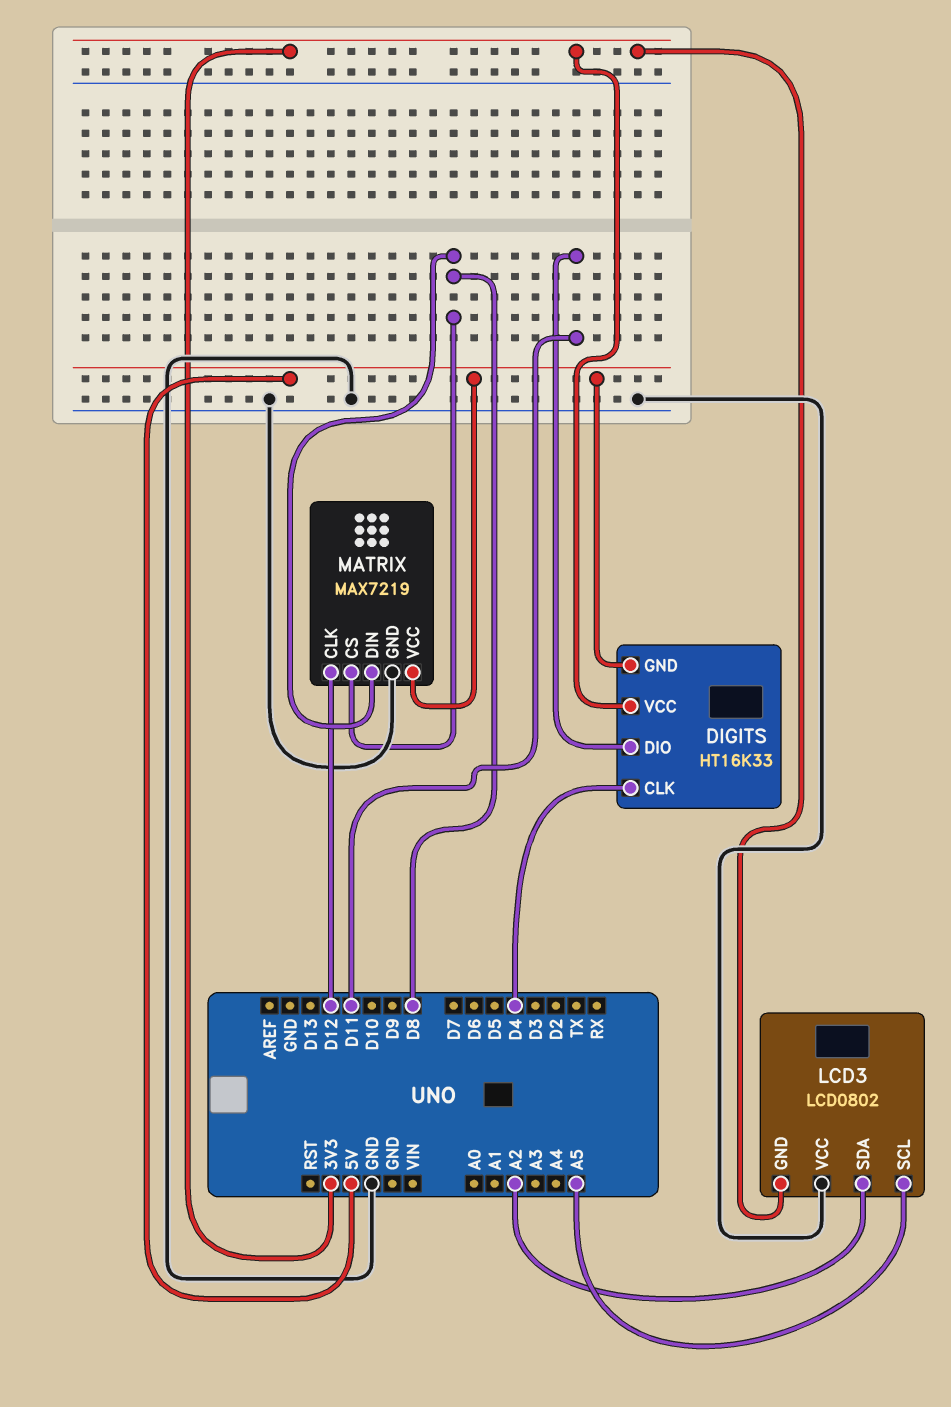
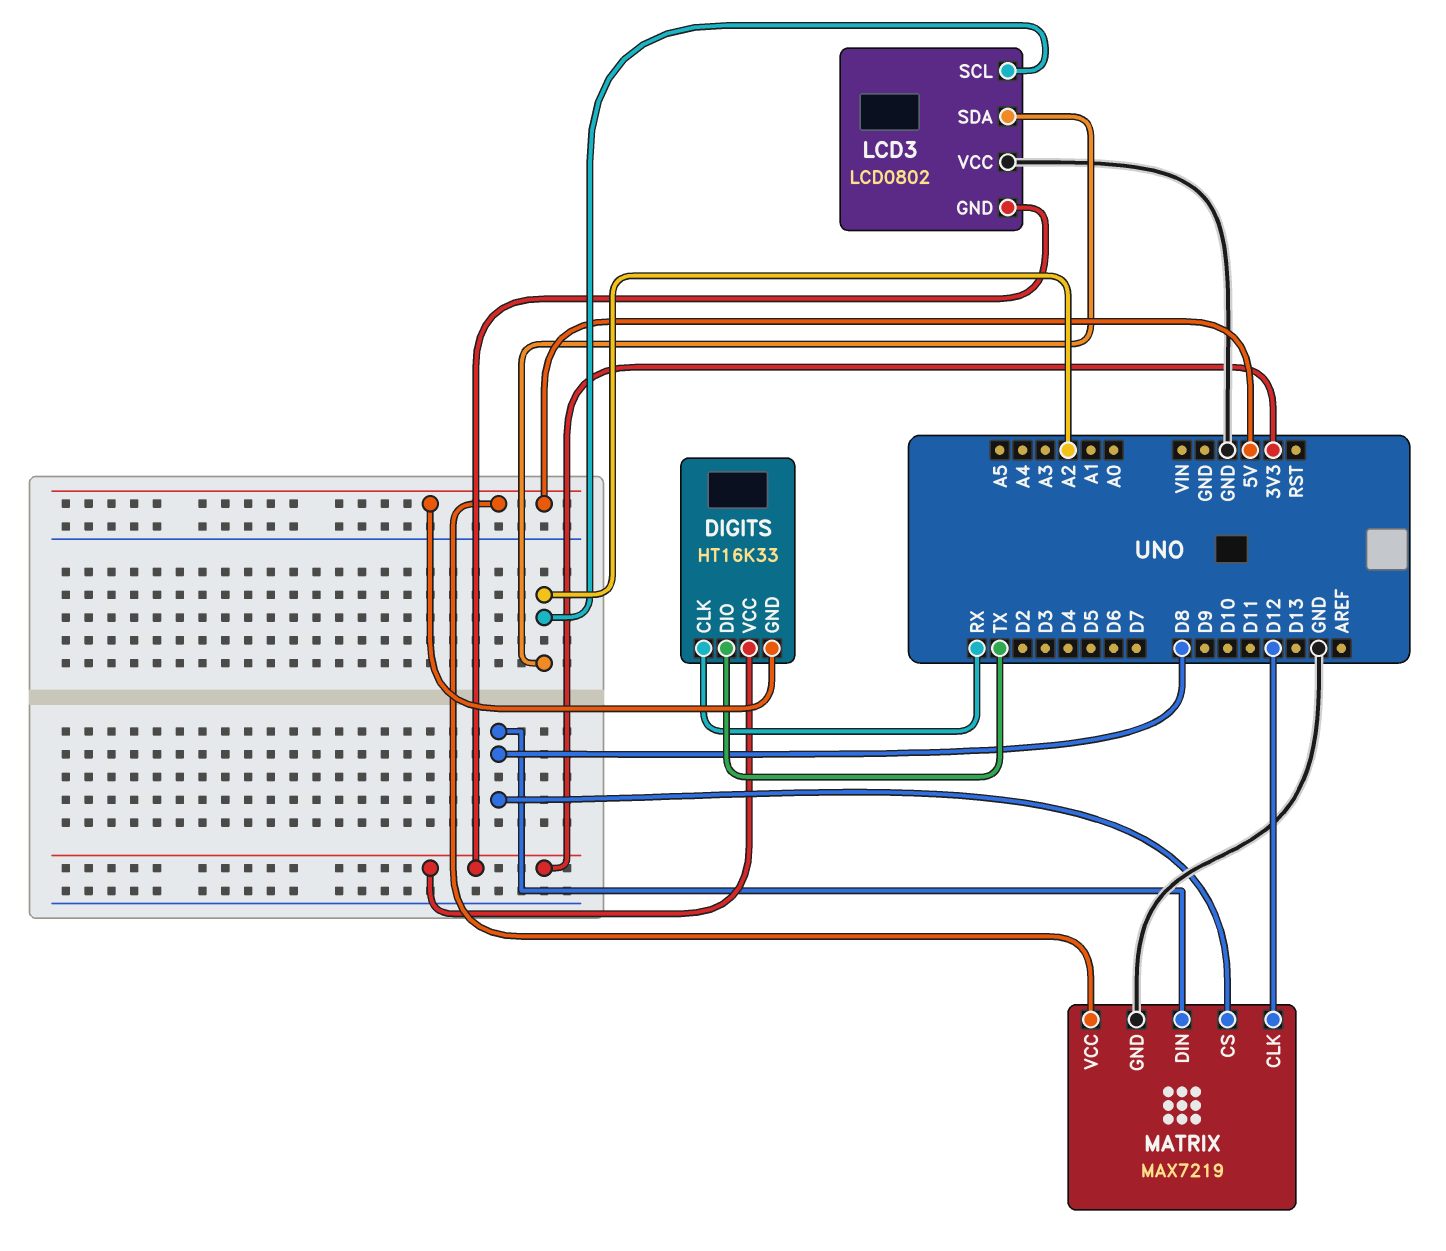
DIGITS pin CLK: D4 -> RX
DIGITS pin DIO: D11 -> TX
LCD3 pin SCL: A5 -> A2

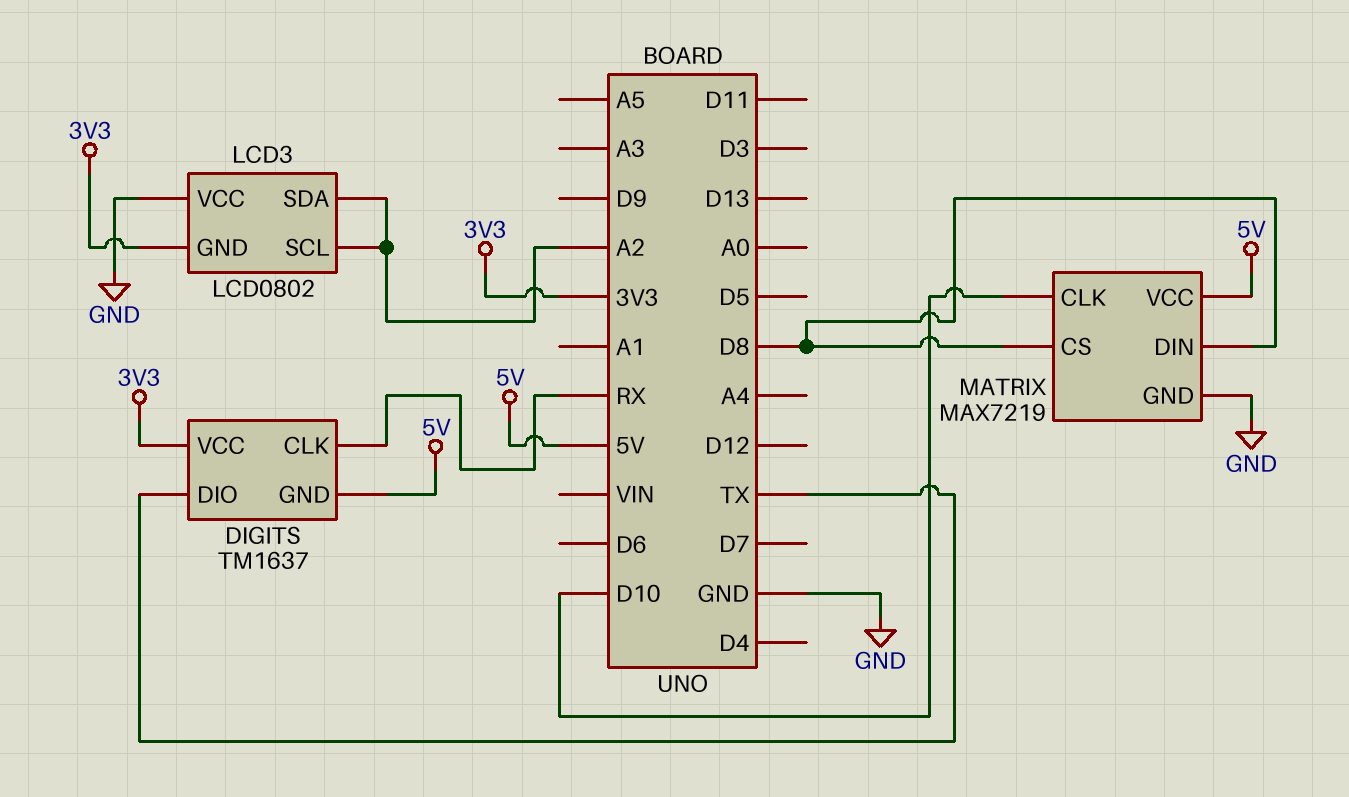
DIGITS: HT16K33 -> TM1637
MATRIX pin CLK: D12 -> D10

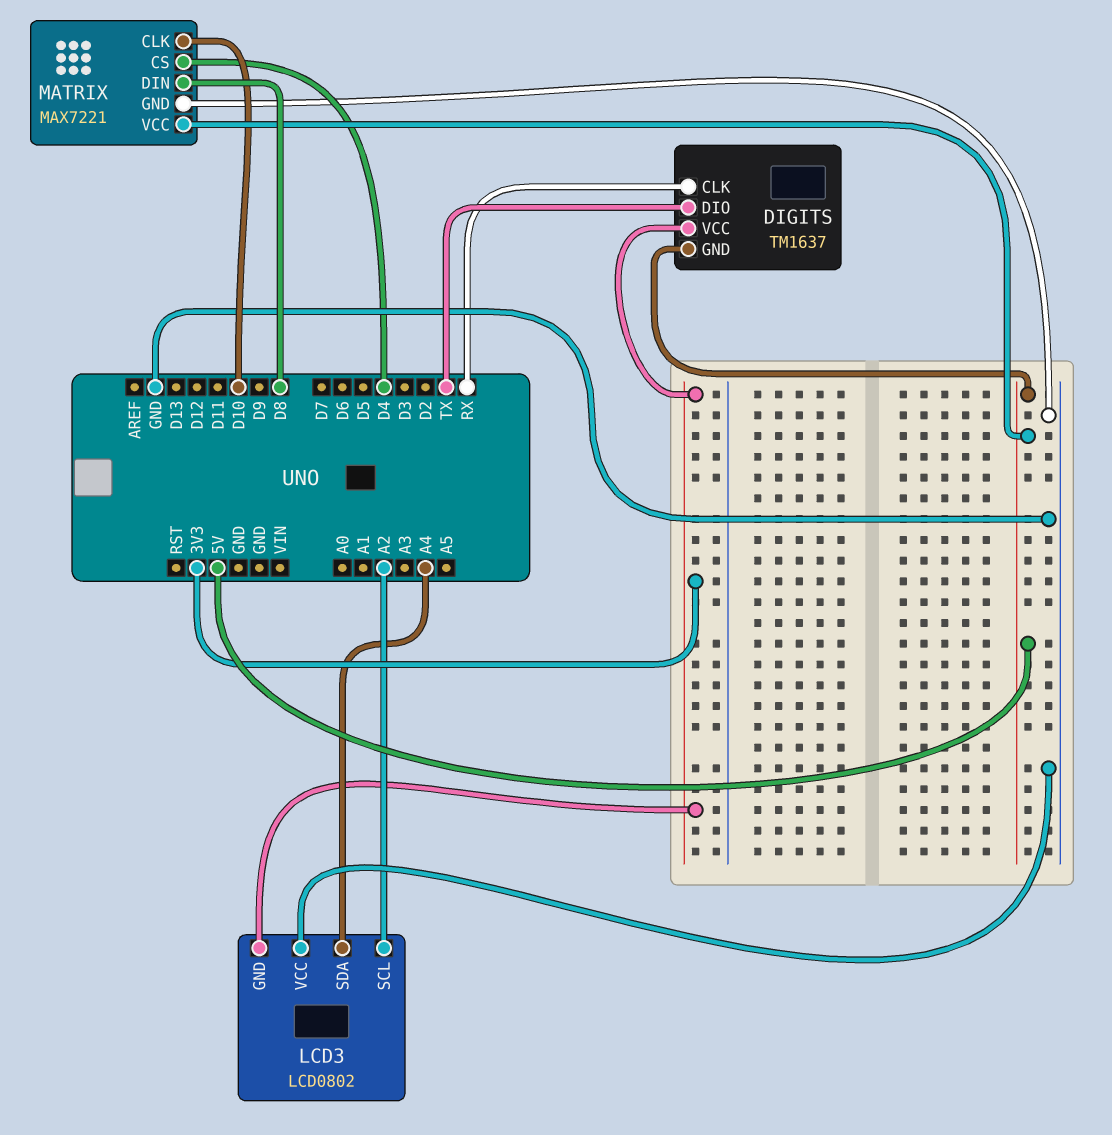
LCD3 pin SDA: A2 -> A4
MATRIX: MAX7219 -> MAX7221
MATRIX pin CS: D8 -> D4

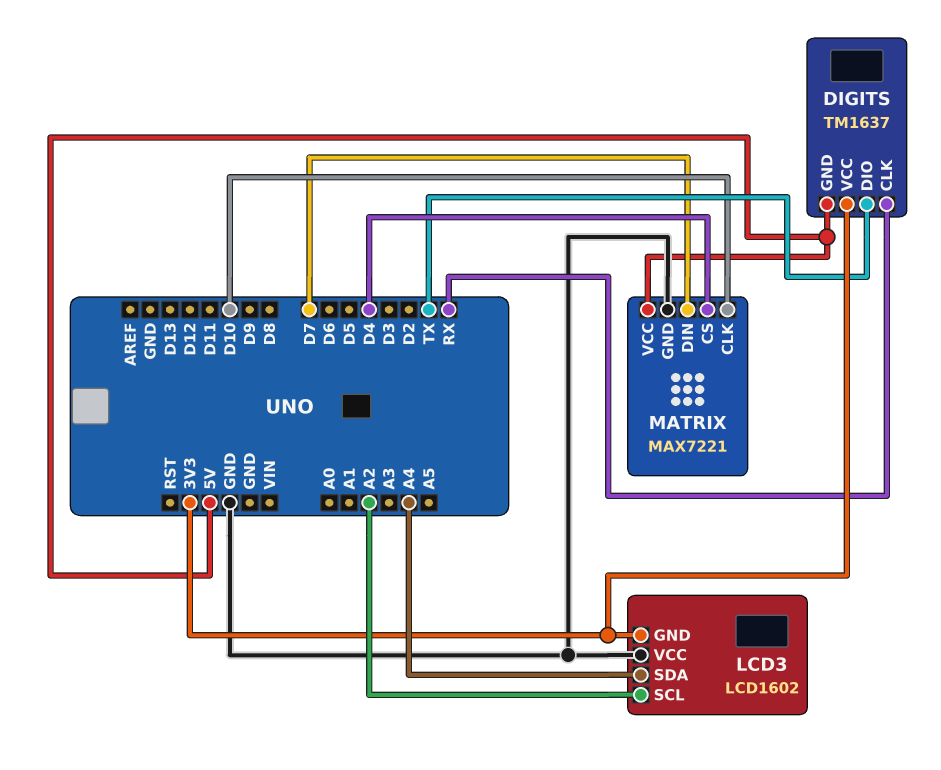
LCD3: LCD0802 -> LCD1602
MATRIX pin DIN: D8 -> D7

